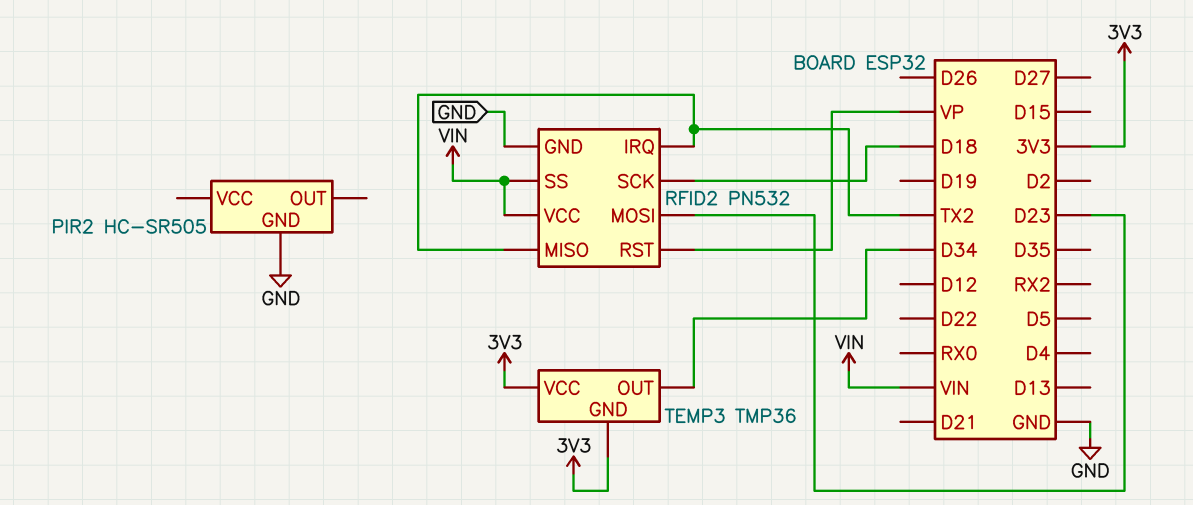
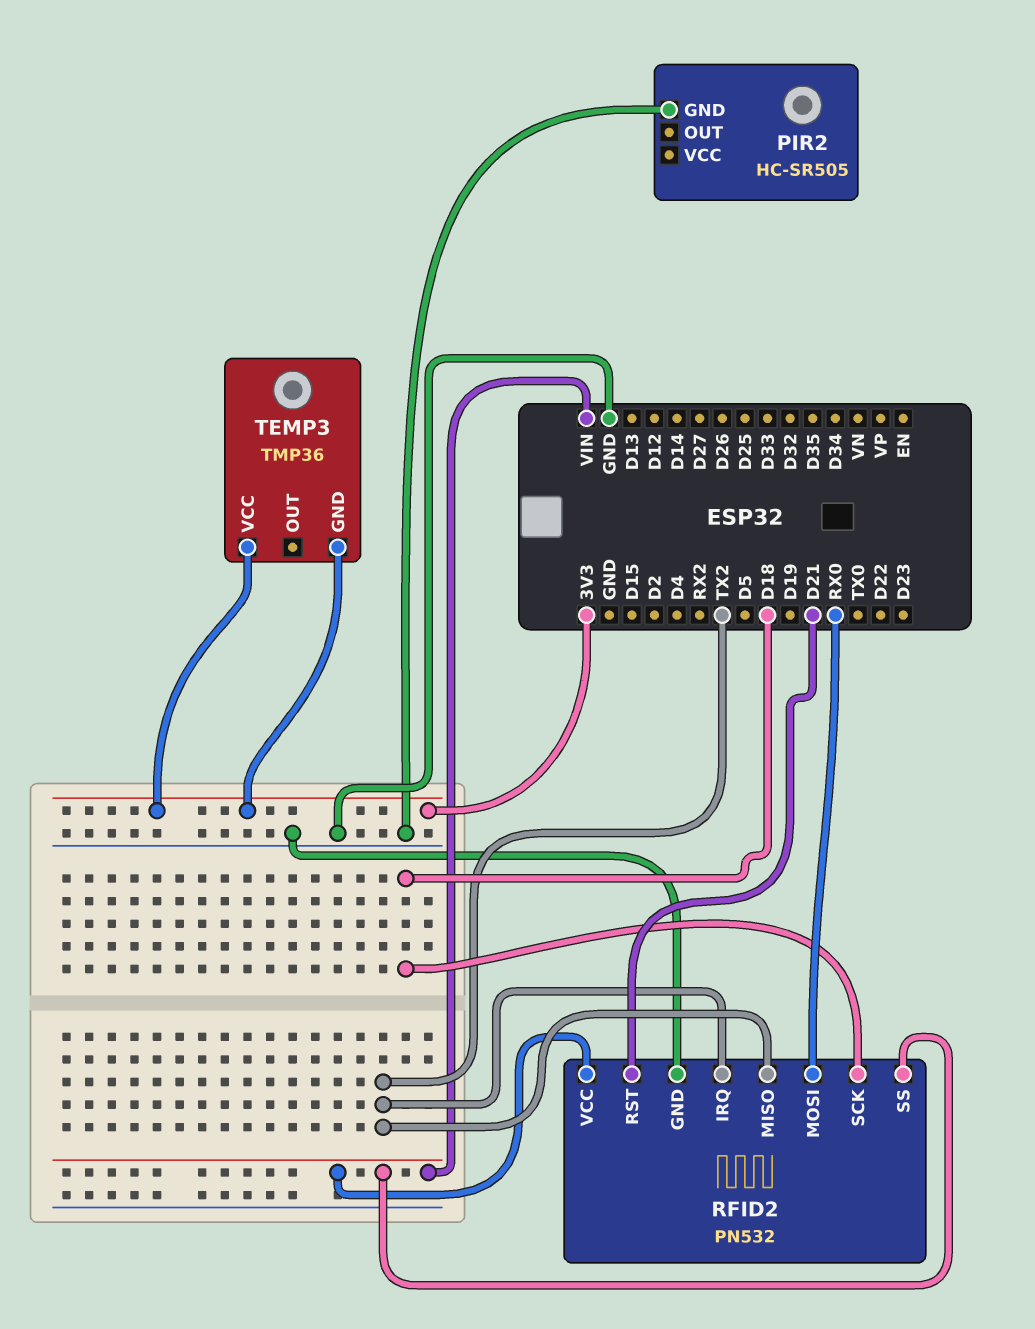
RFID2 pin MOSI: D23 -> RX0
RFID2 pin RST: VP -> D21
TEMP3 pin OUT: D34 -> none

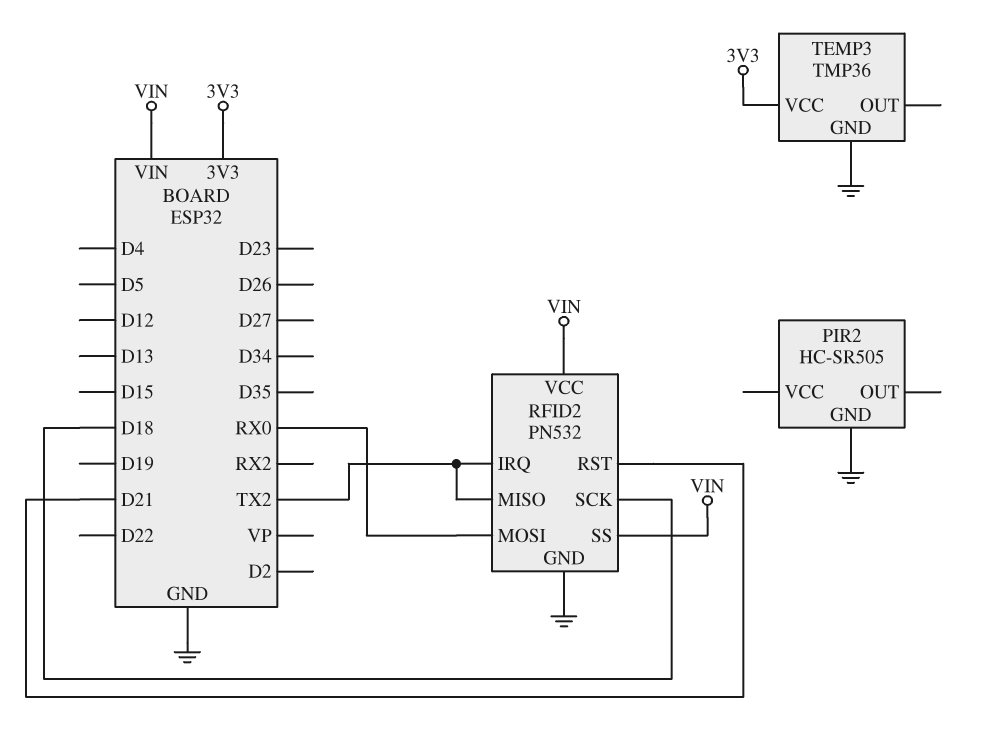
TEMP3 pin GND: 3V3 -> GND

